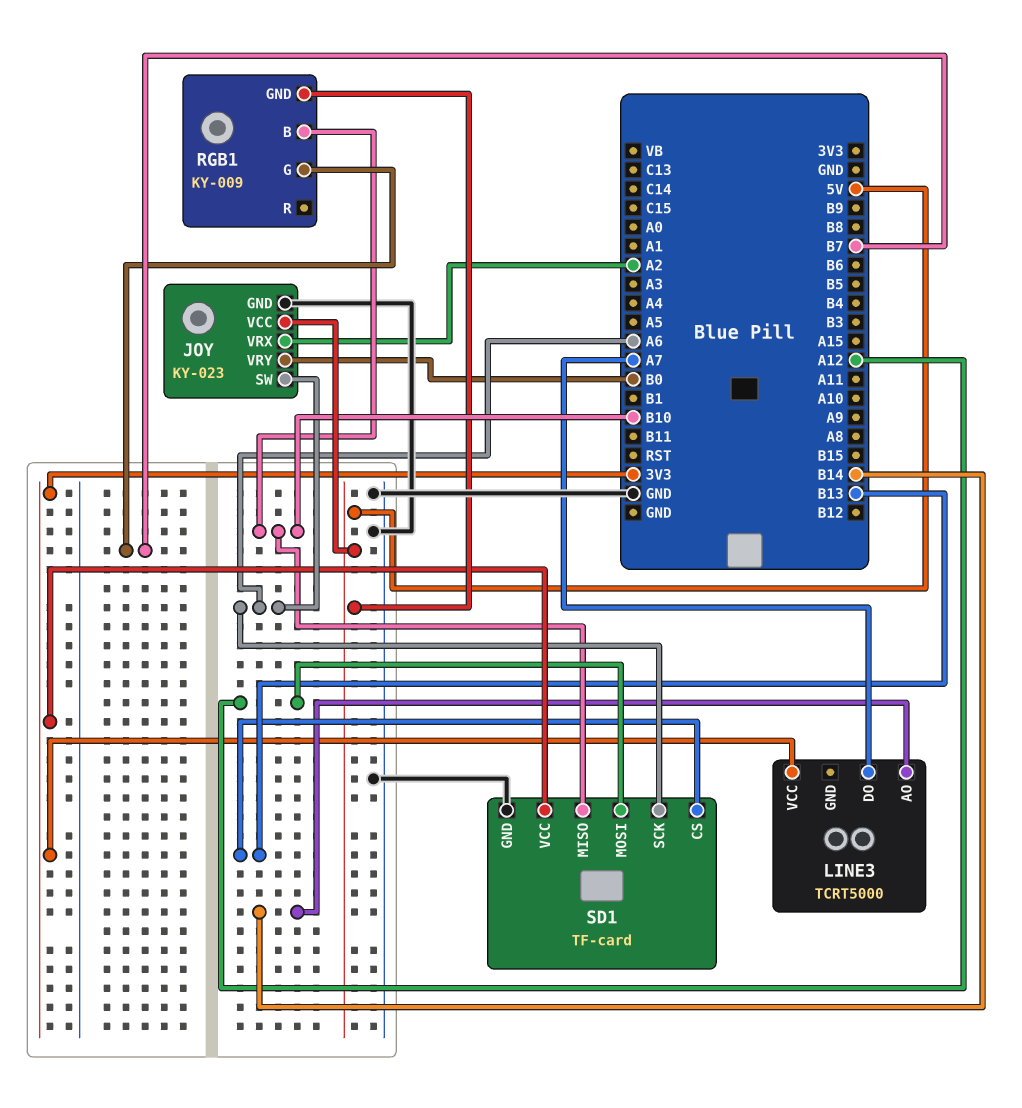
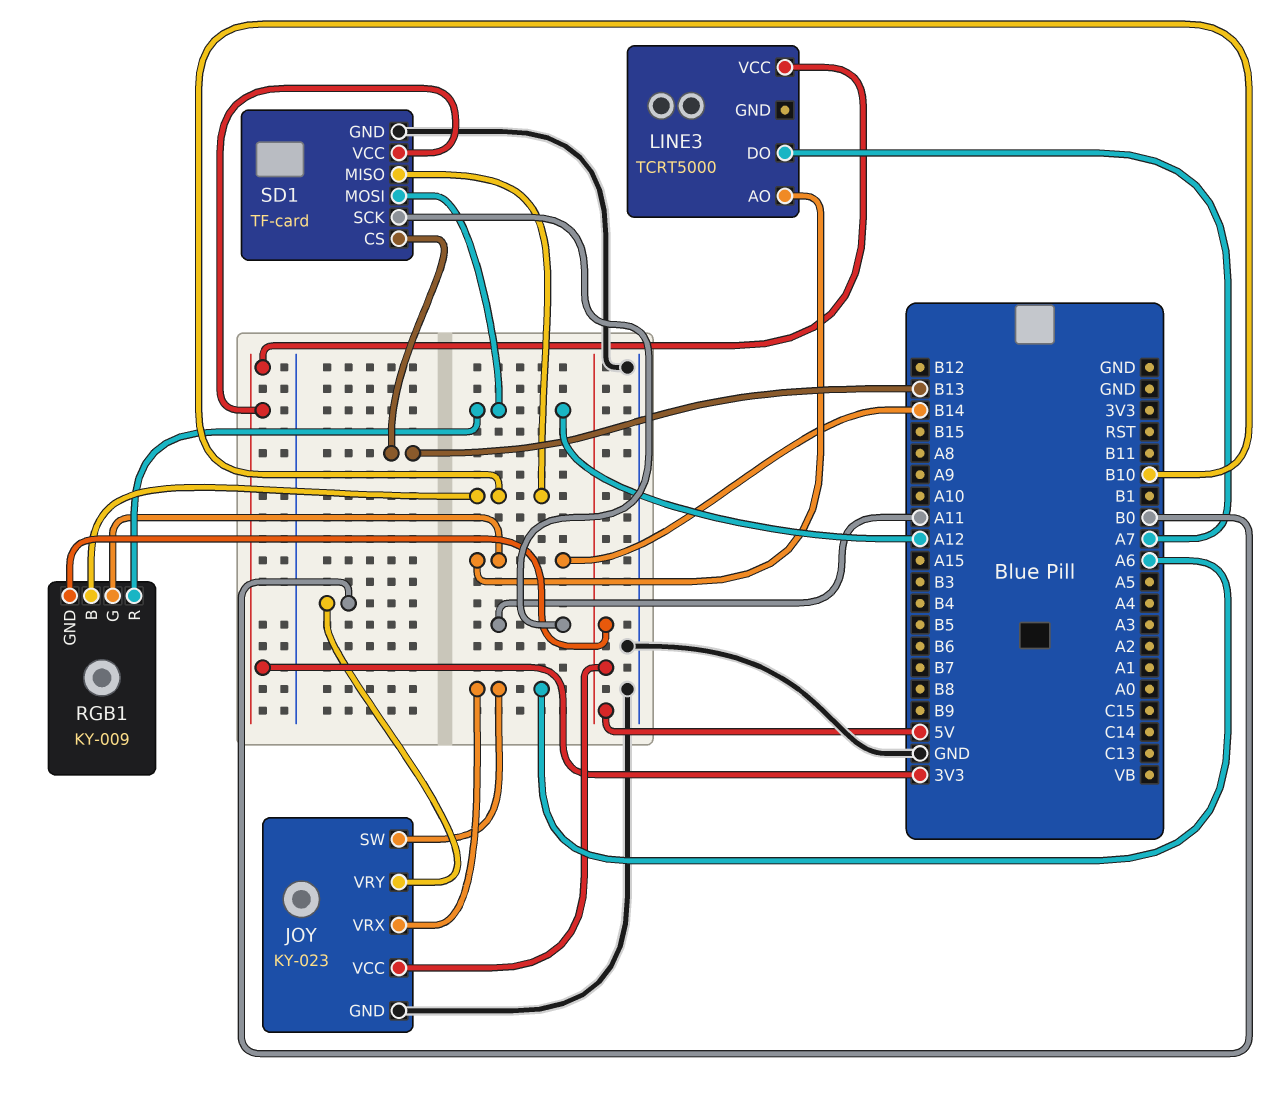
JOY pin VRX: A2 -> A6
RGB1 pin G: B7 -> B14
RGB1 pin R: none -> A12
SD1 pin SCK: A6 -> A11

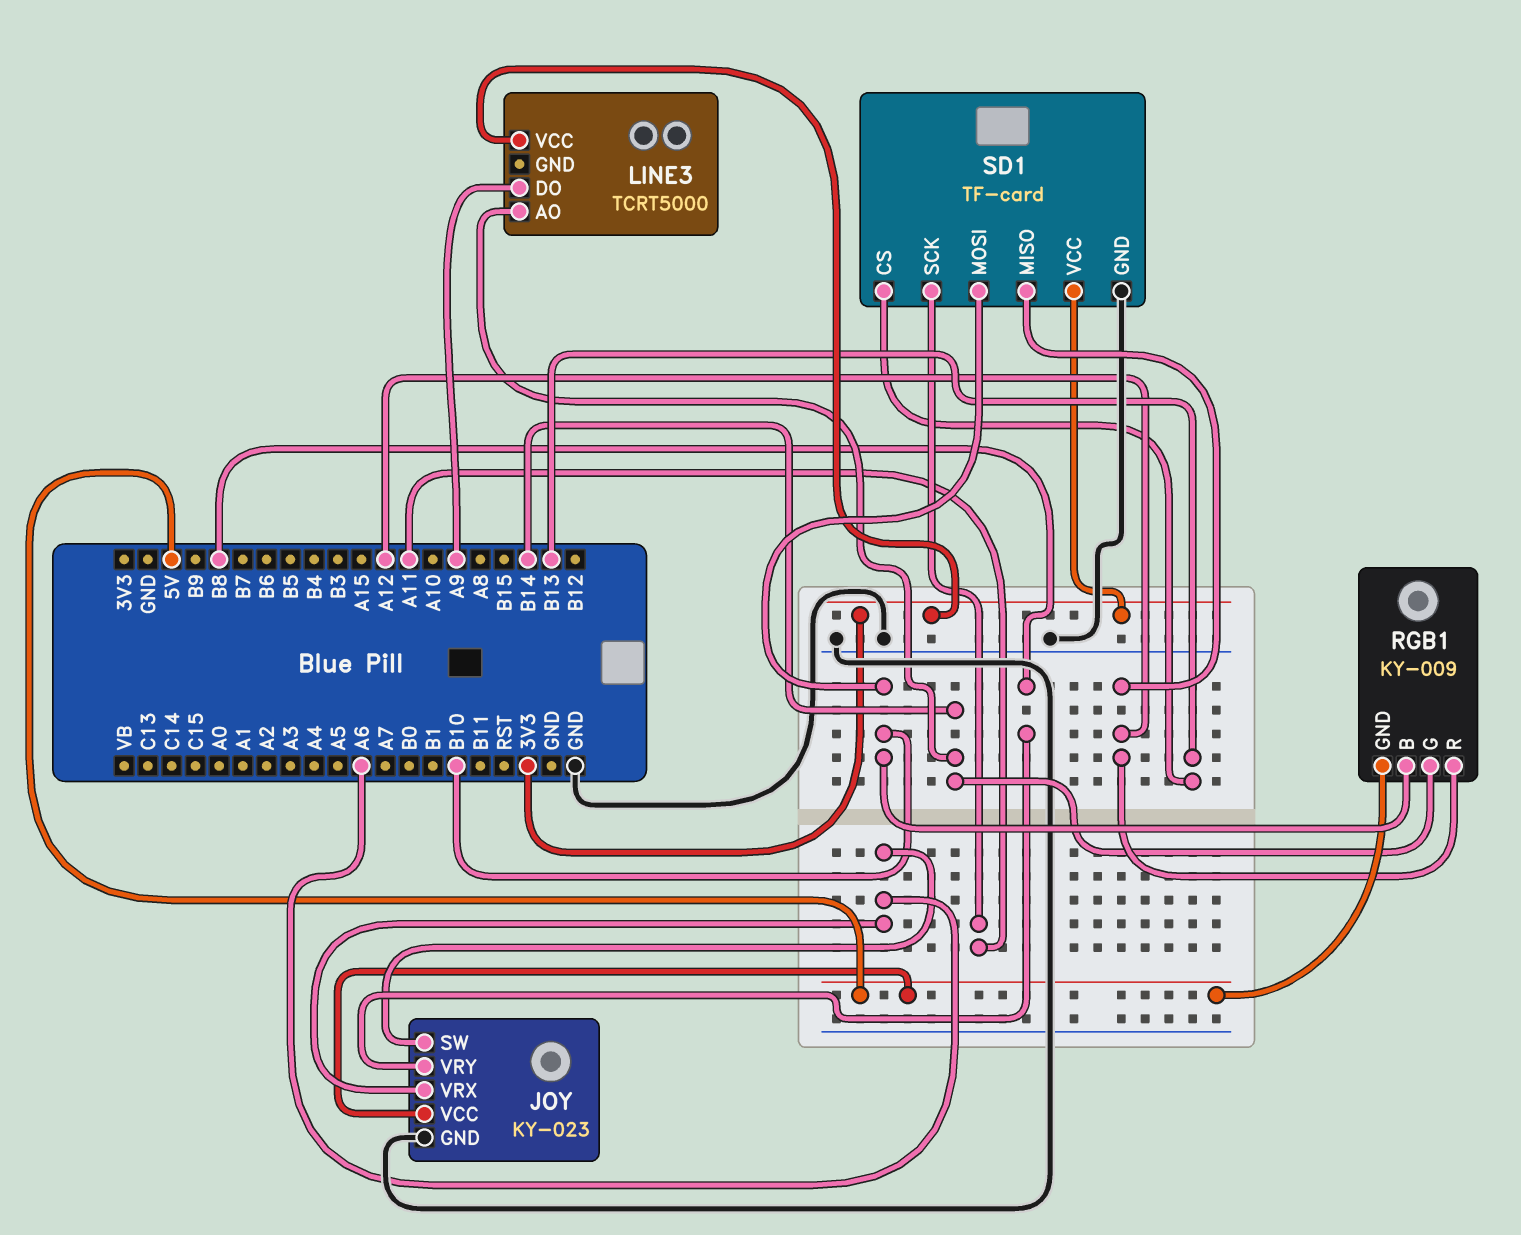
JOY pin VRY: B0 -> B8
LINE3 pin DO: A7 -> A9
SD1 pin MISO: B10 -> A12
SD1 pin MOSI: A12 -> B10

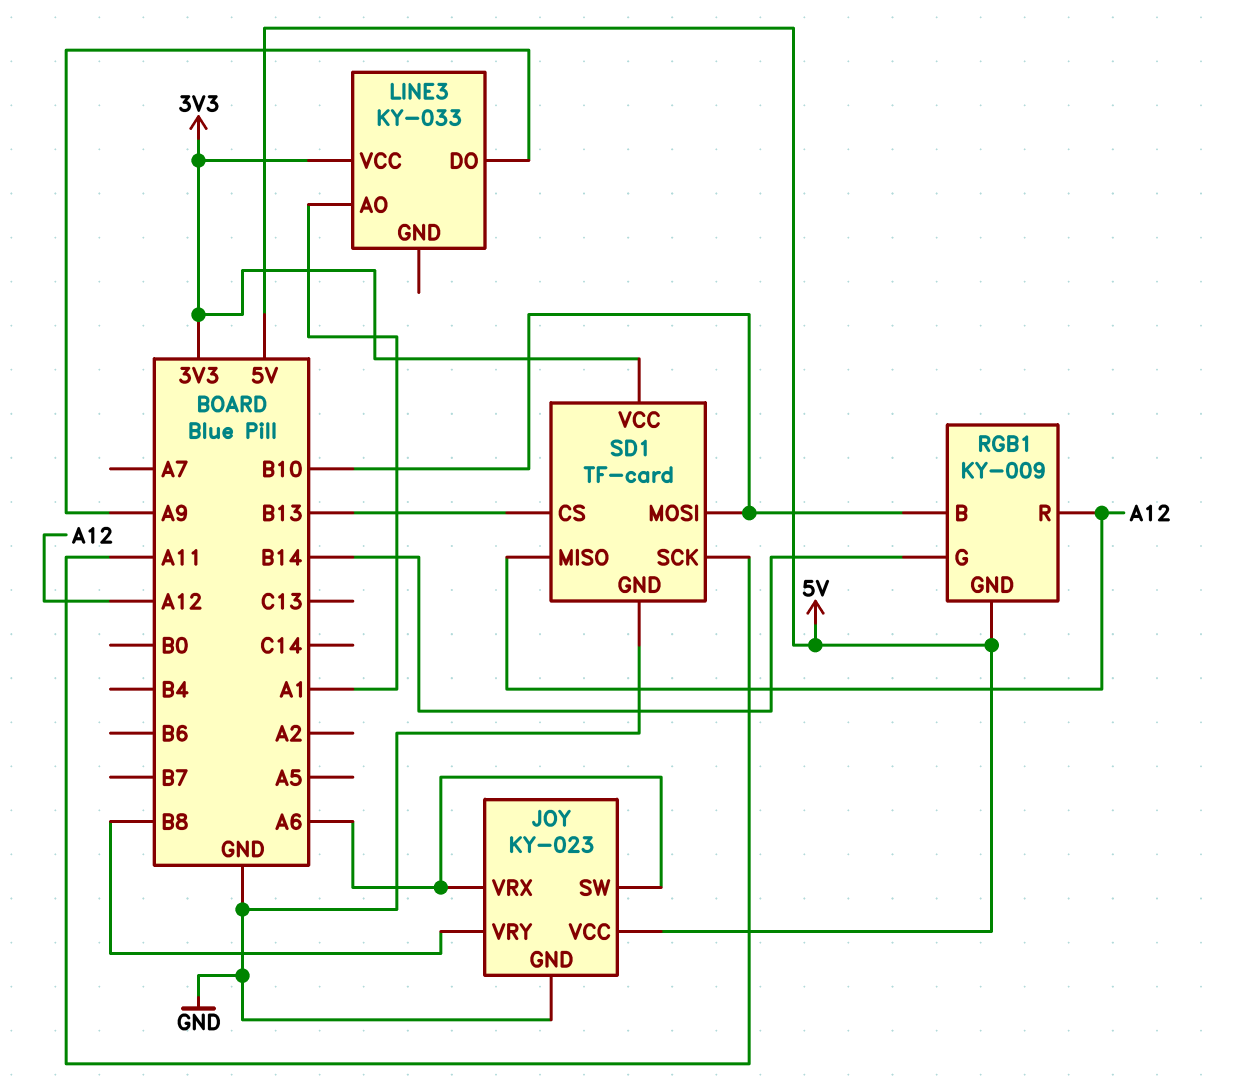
LINE3: TCRT5000 -> KY-033
LINE3 pin AO: B14 -> A1

